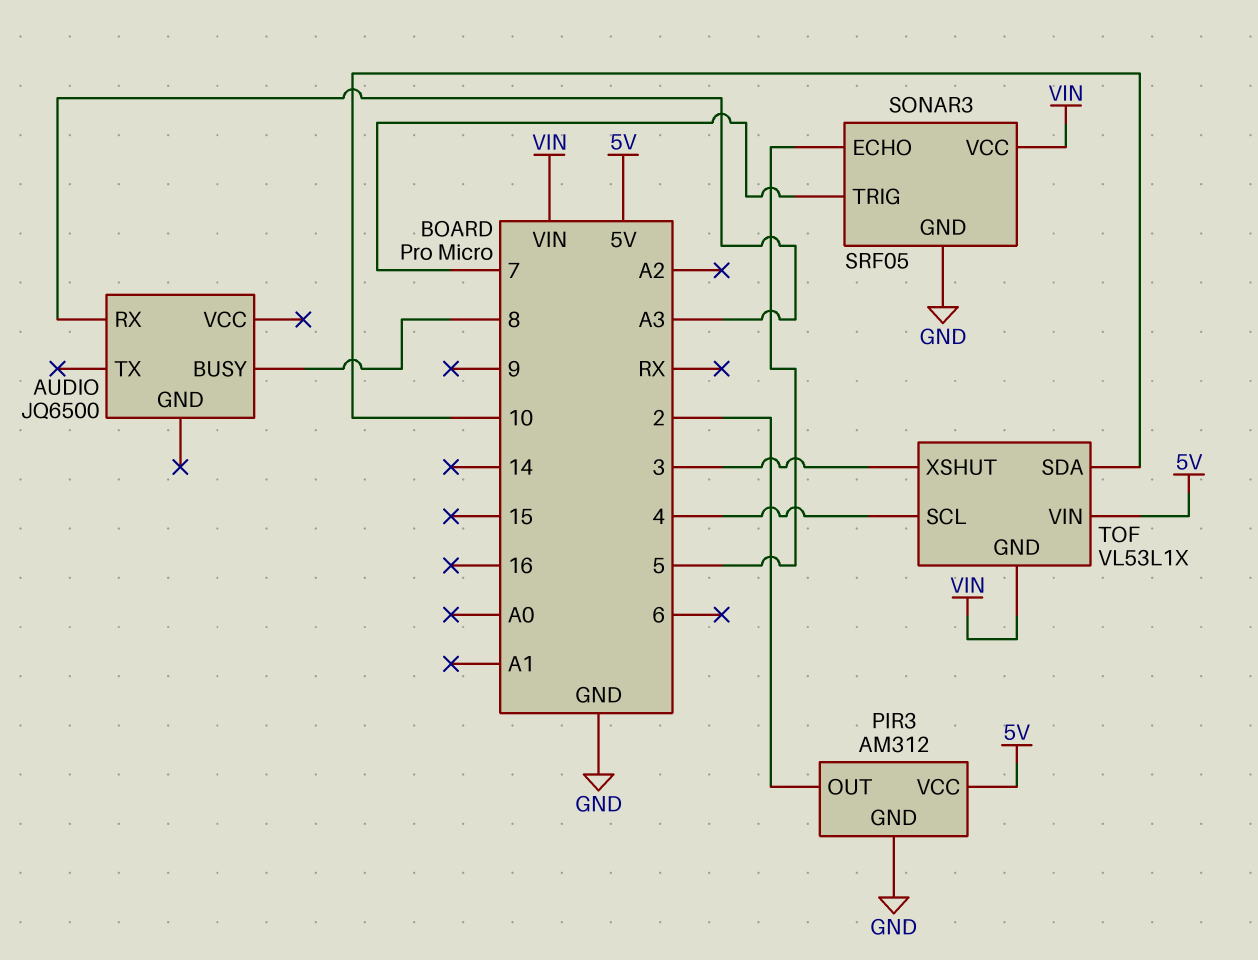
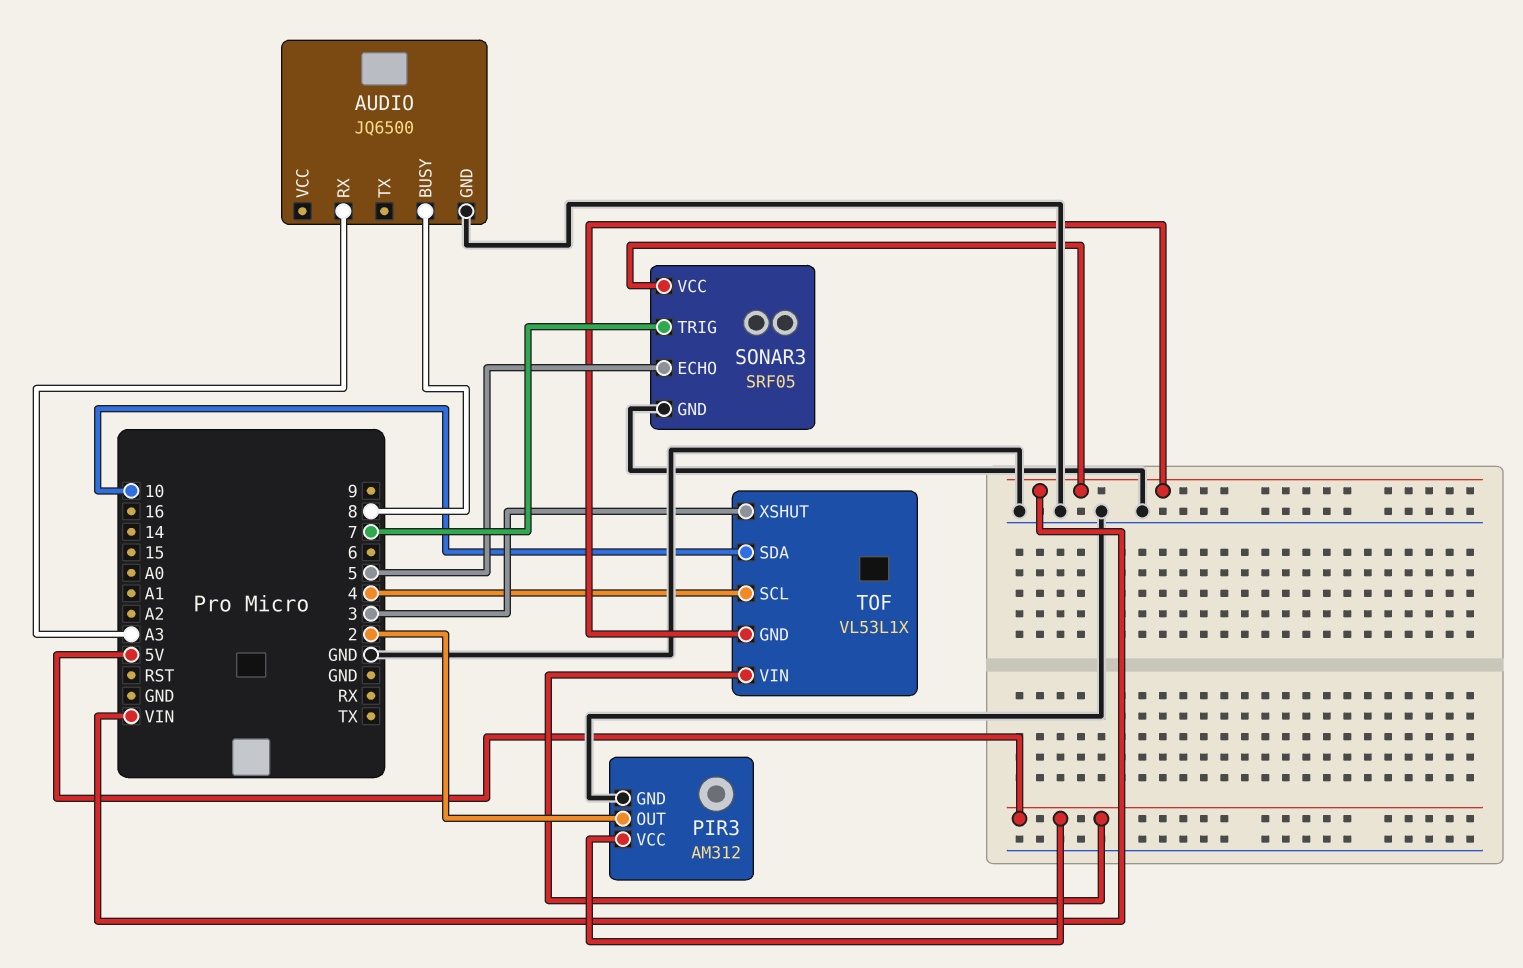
AUDIO pin GND: none -> GND

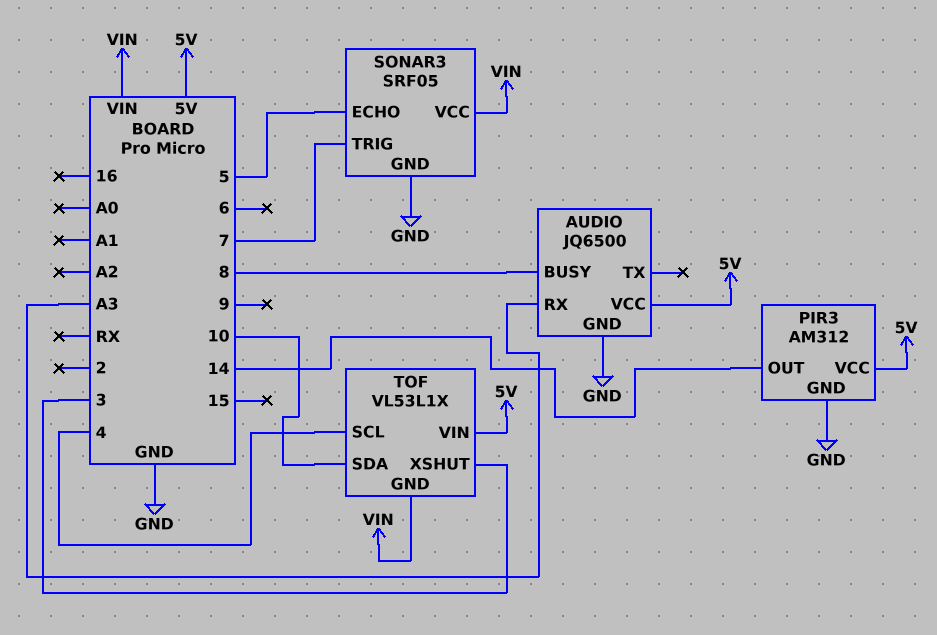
AUDIO pin VCC: none -> 5V
PIR3 pin OUT: 2 -> 14

